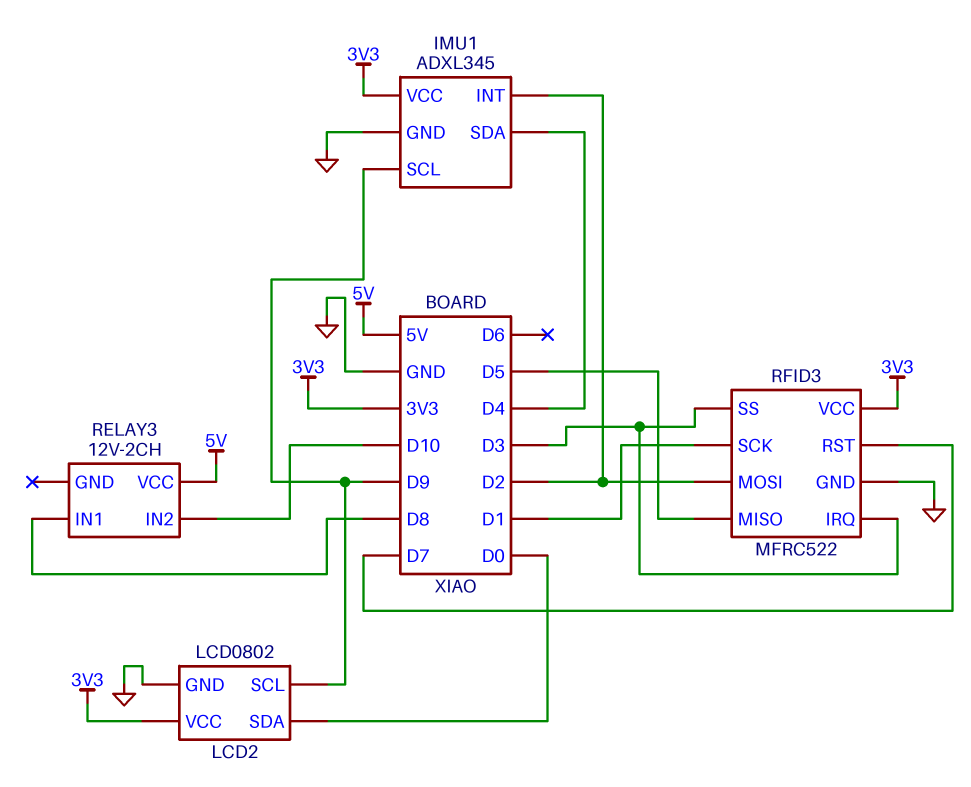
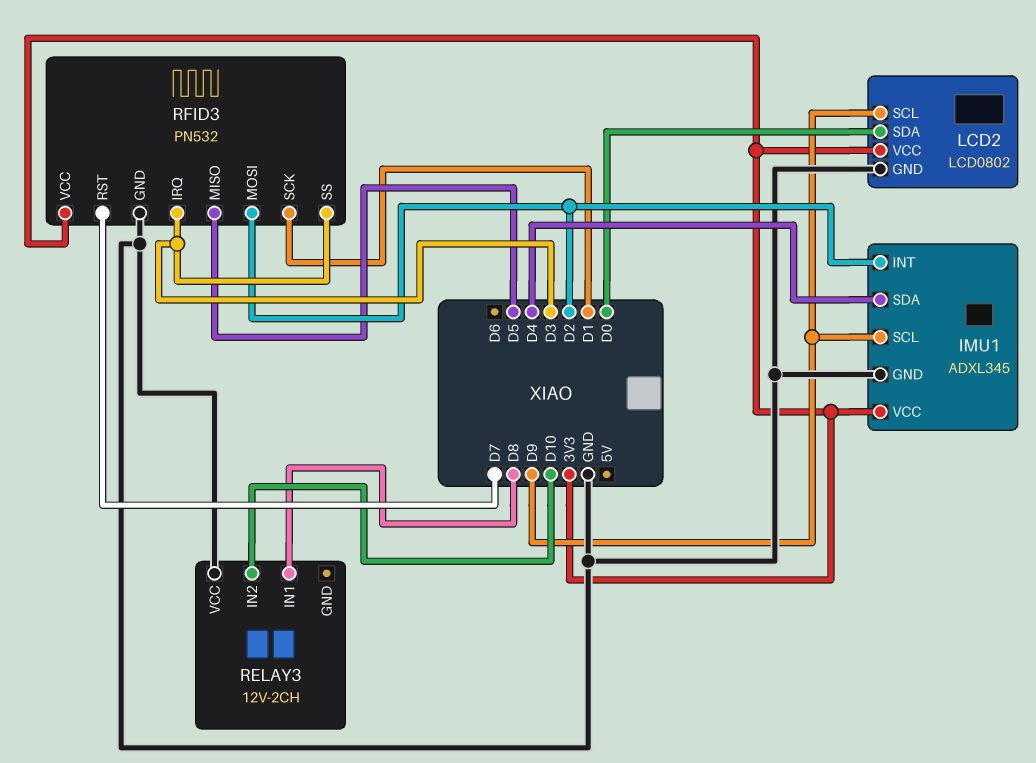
RELAY3 pin VCC: 5V -> GND
RFID3: MFRC522 -> PN532

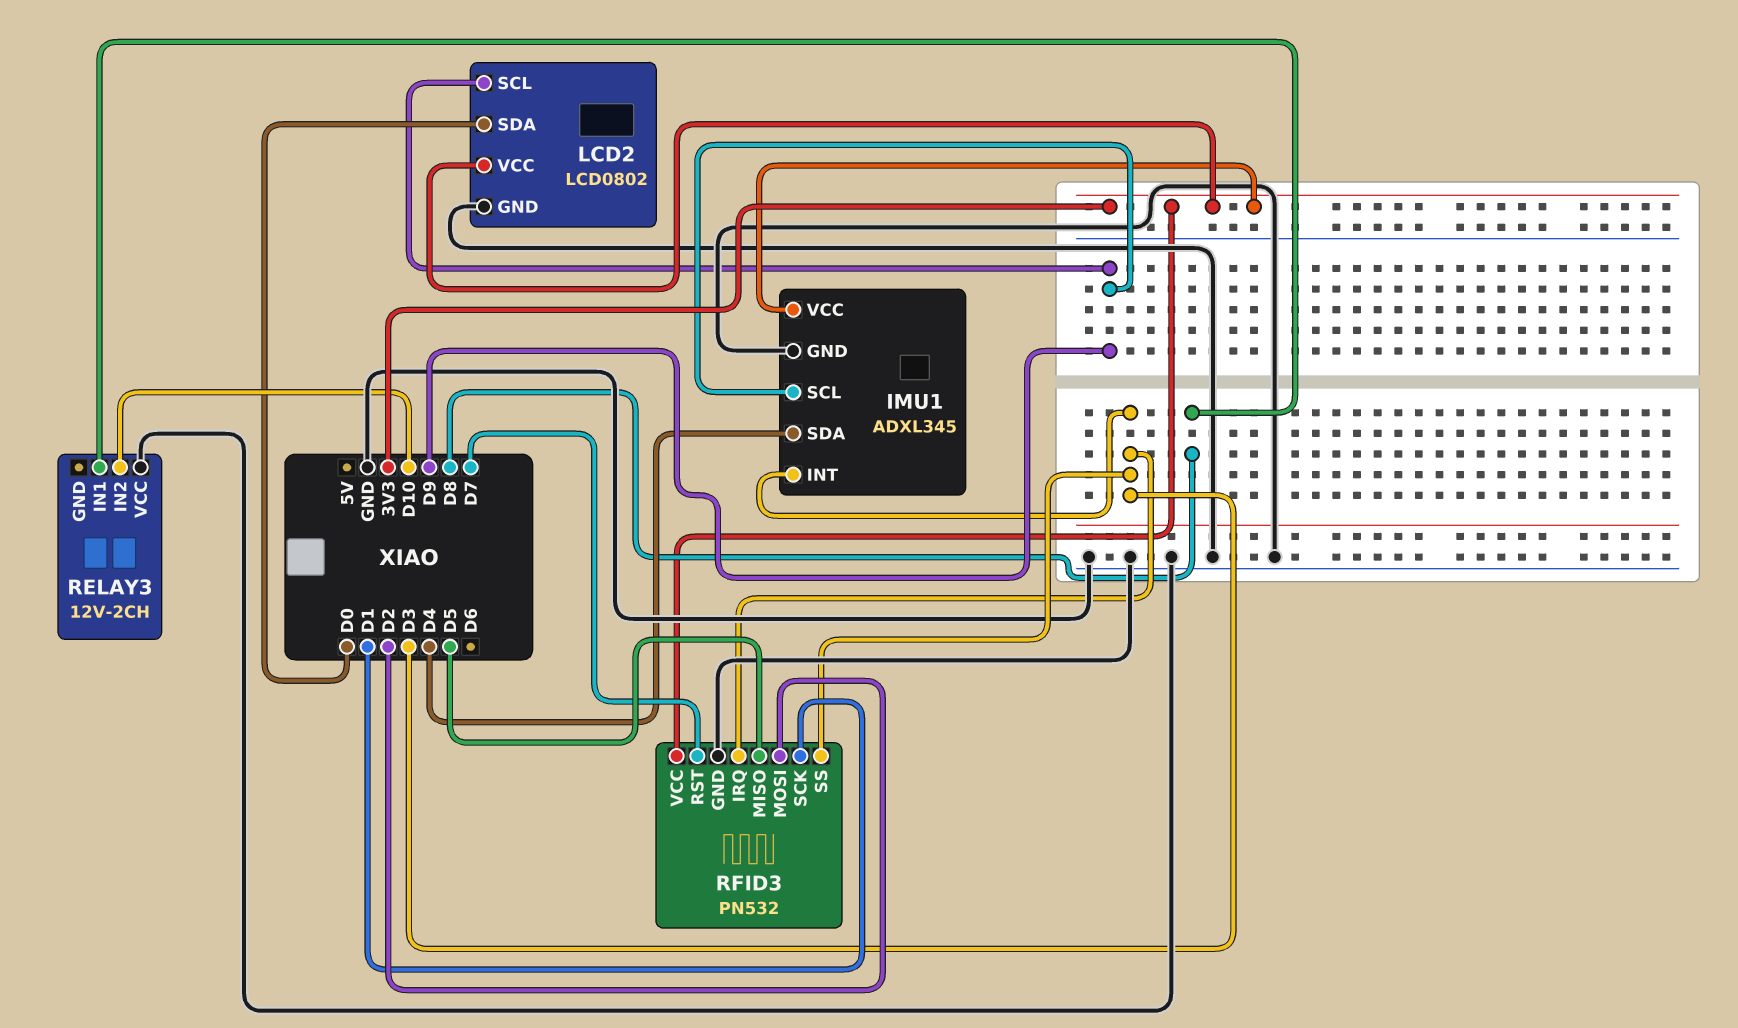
IMU1 pin INT: D2 -> D3

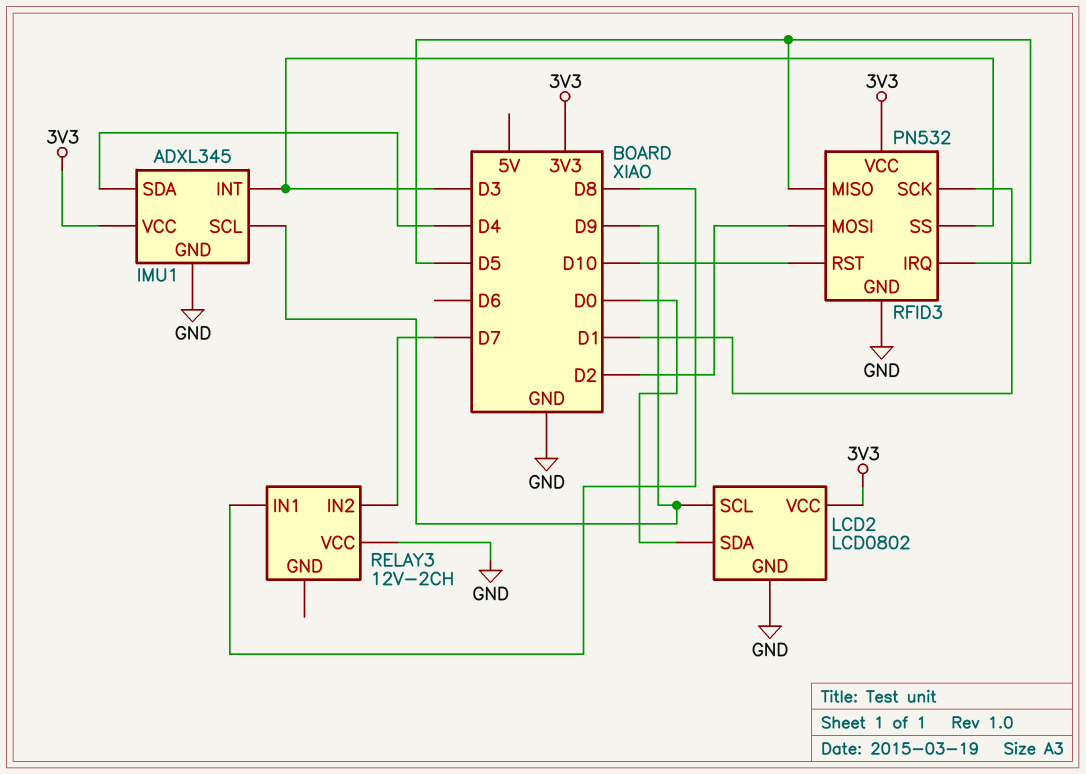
RELAY3 pin IN2: D10 -> D7
RFID3 pin IRQ: D3 -> D5
RFID3 pin RST: D7 -> D10

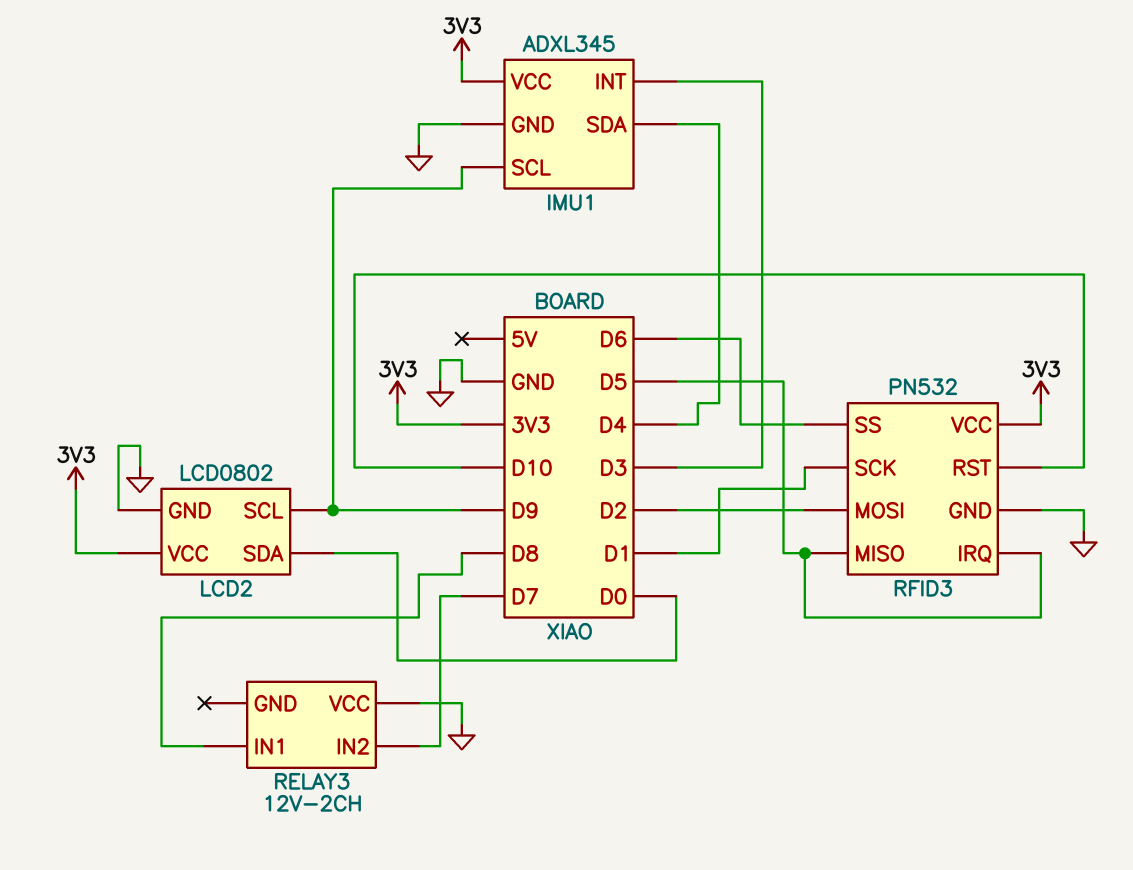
RFID3 pin SS: D3 -> D6

